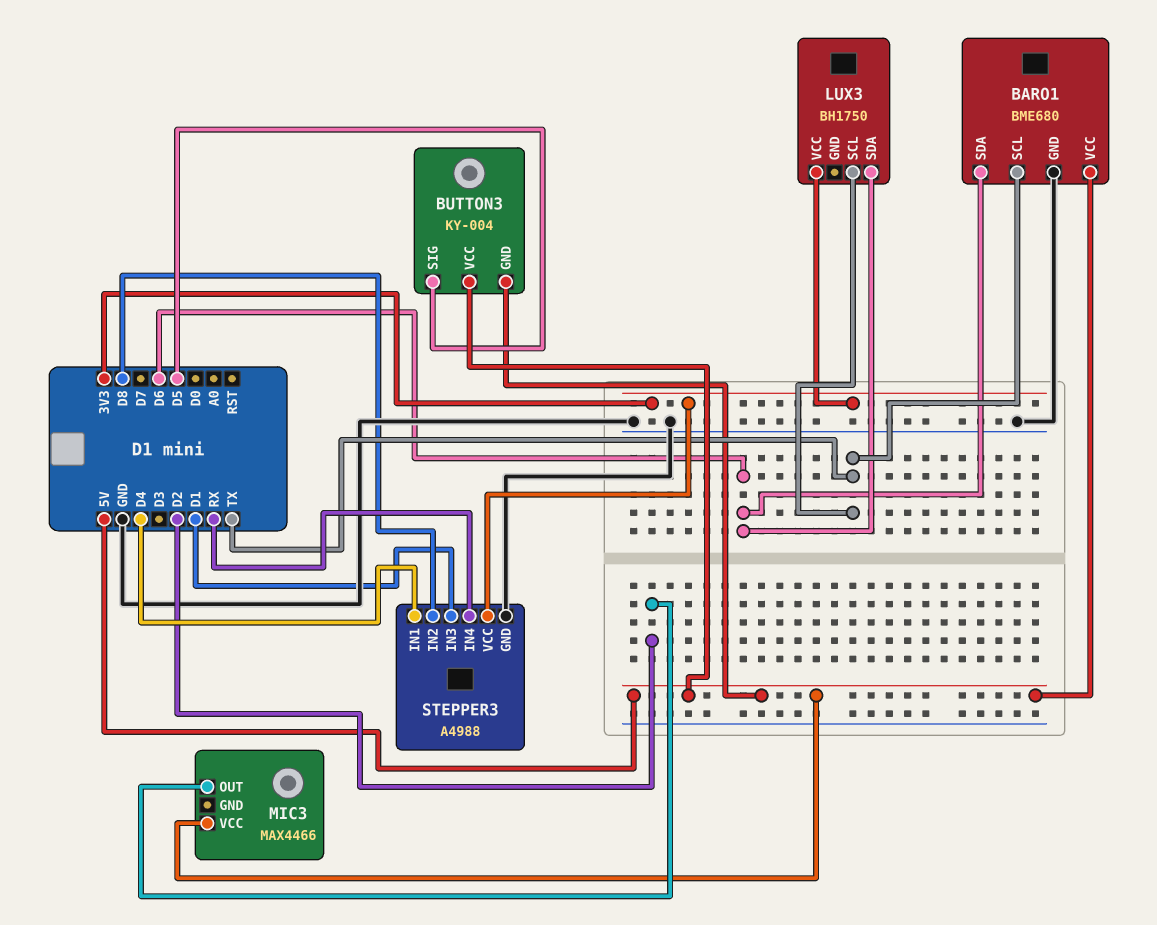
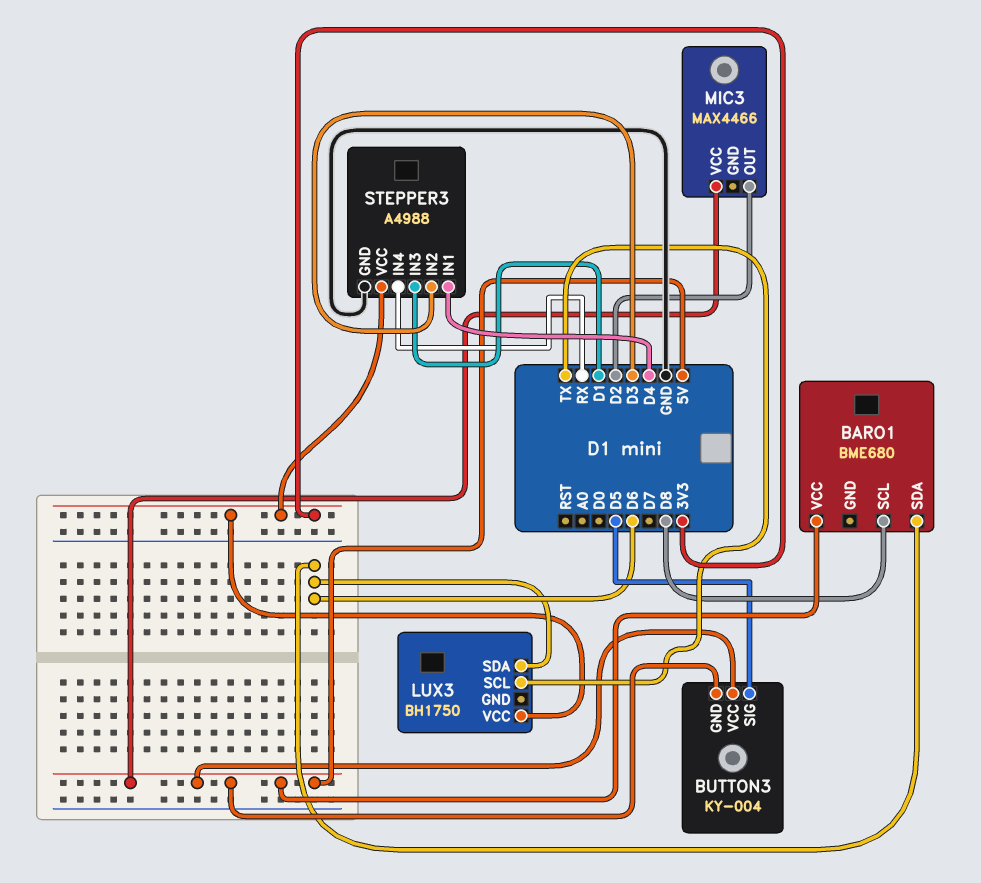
BARO1 pin GND: GND -> none
BARO1 pin SCL: TX -> D8
STEPPER3 pin IN2: D8 -> D3

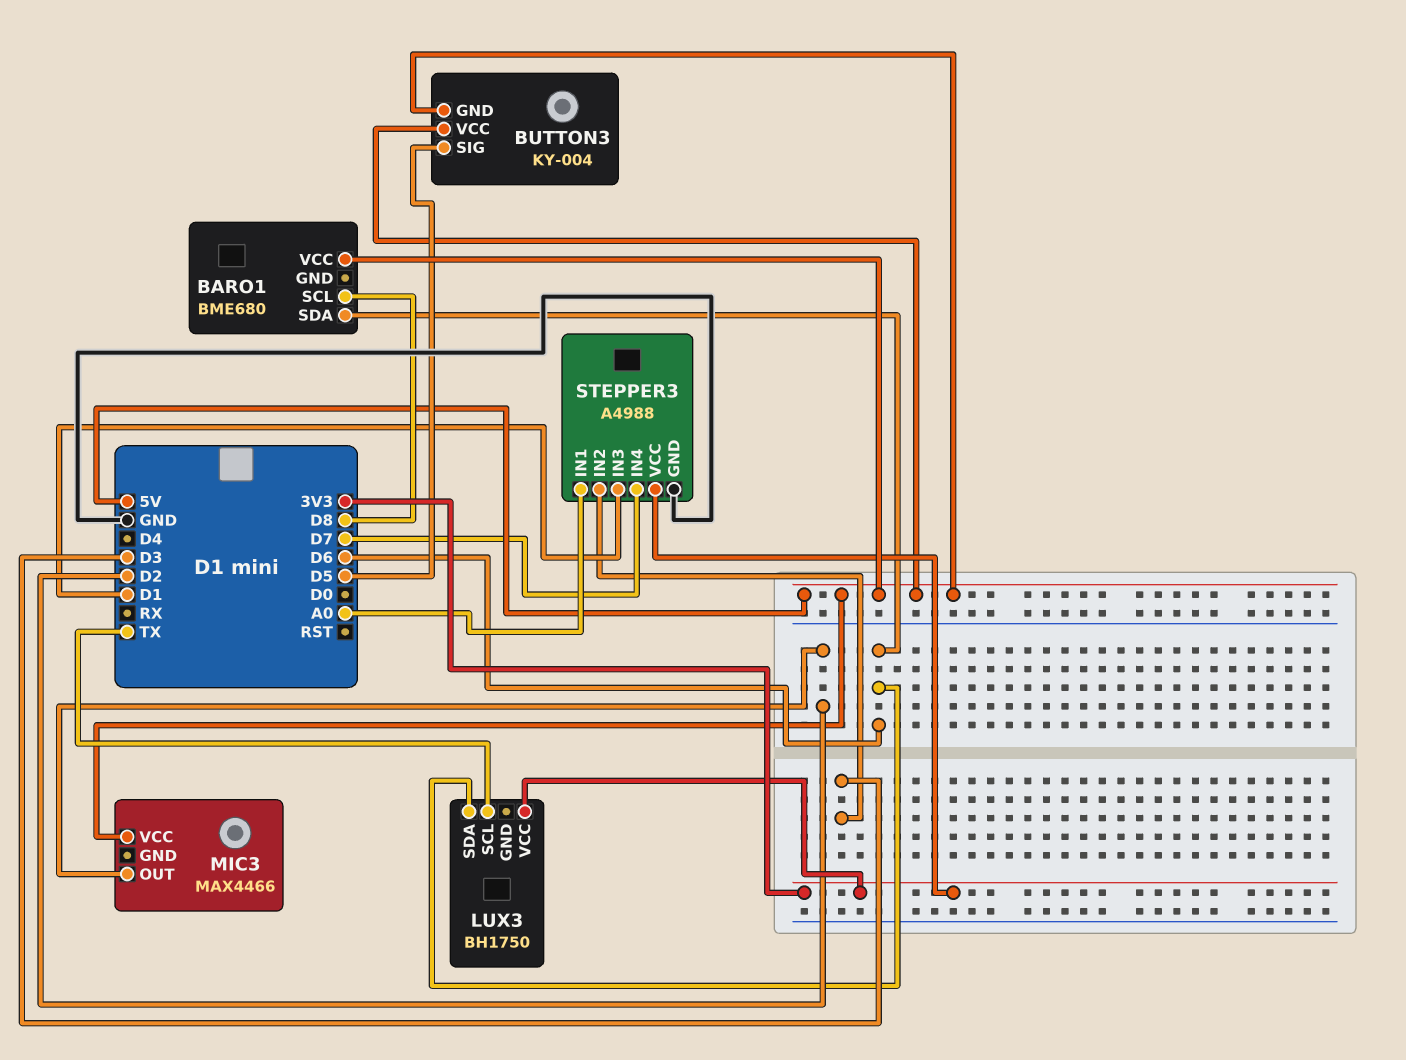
STEPPER3 pin IN1: D4 -> A0
STEPPER3 pin IN4: RX -> D7

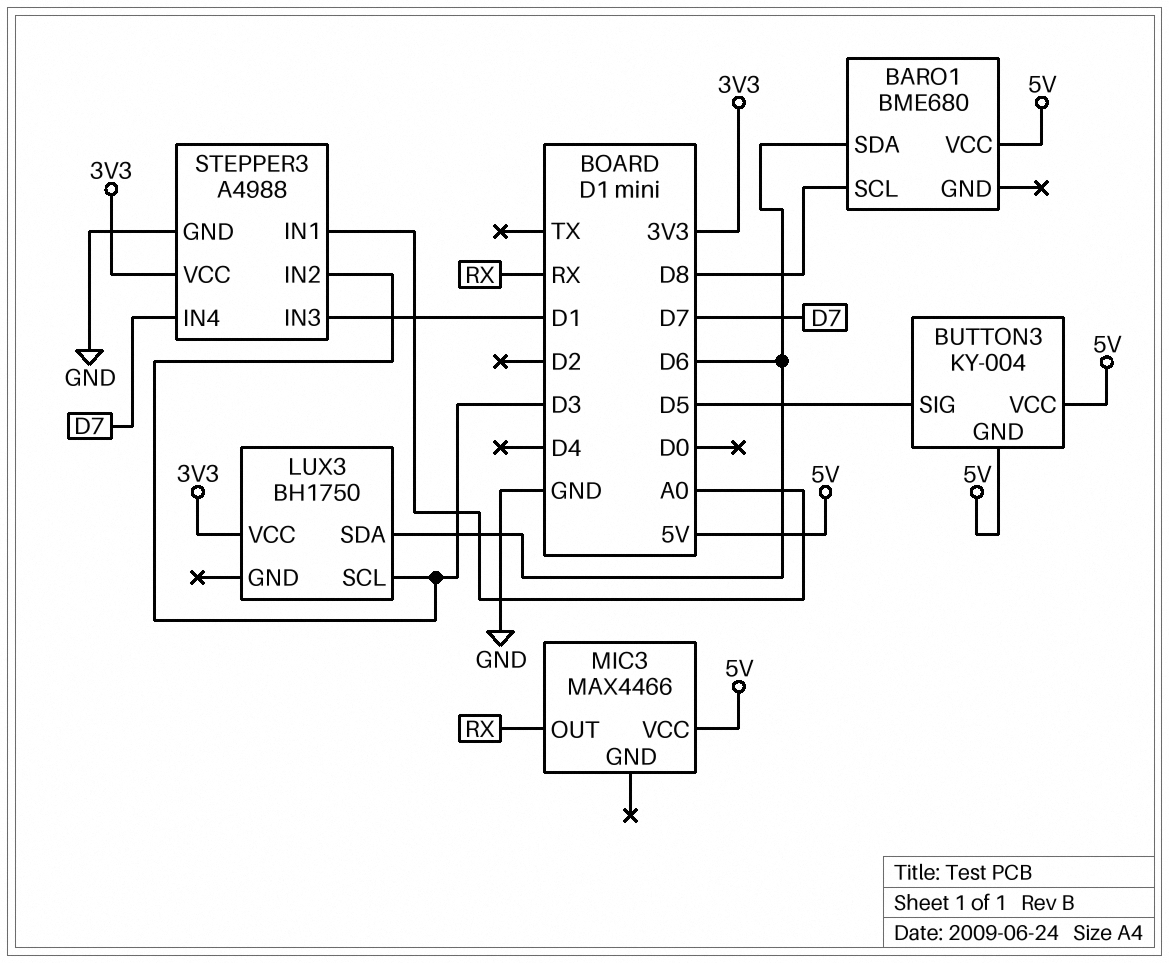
LUX3 pin SCL: TX -> D3
MIC3 pin OUT: D2 -> RX

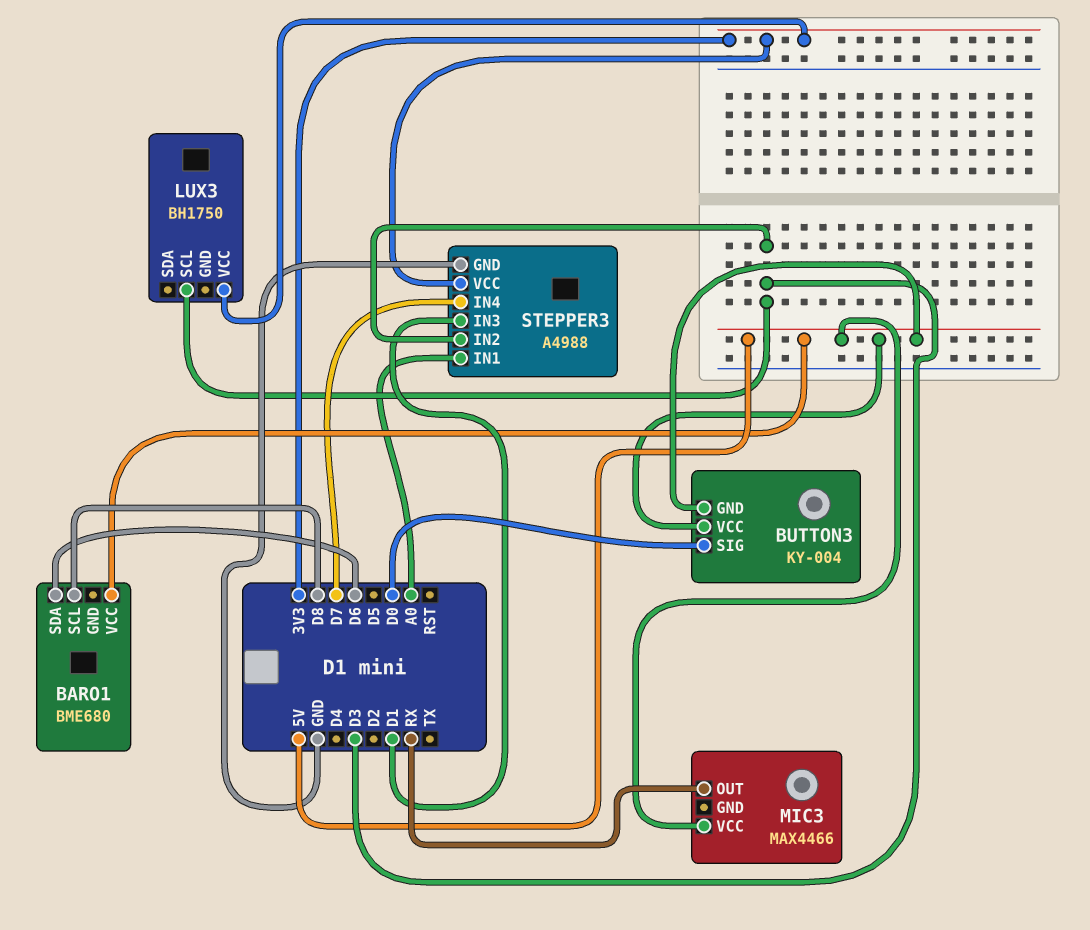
BUTTON3 pin SIG: D5 -> D0
LUX3 pin SDA: D6 -> none

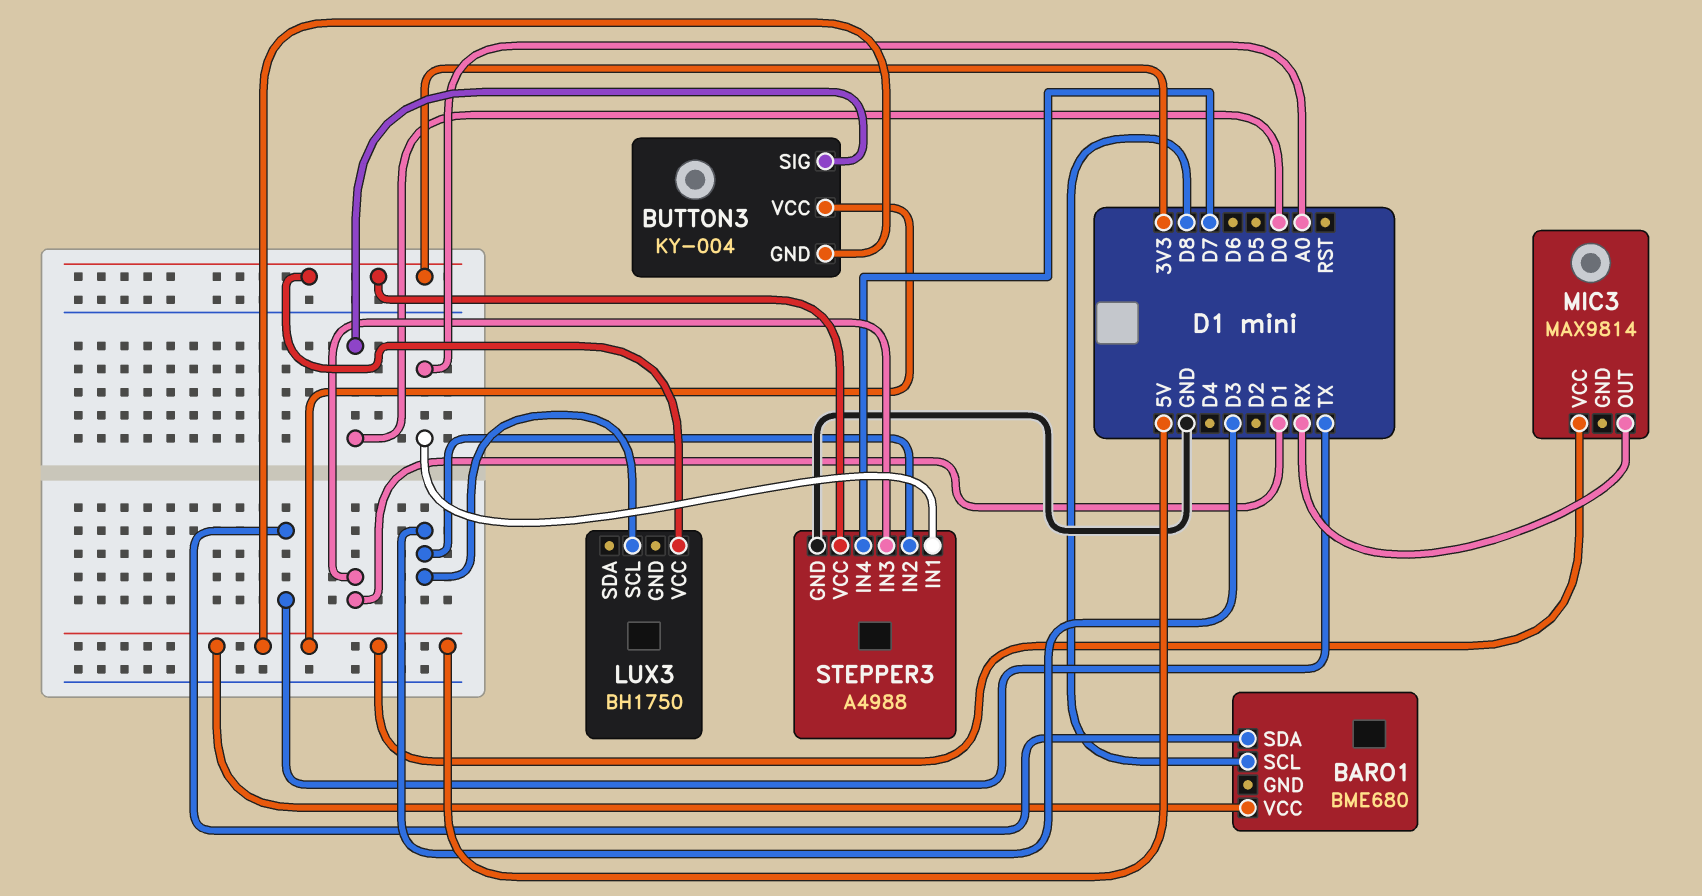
BARO1 pin SDA: D6 -> TX
MIC3: MAX4466 -> MAX9814

